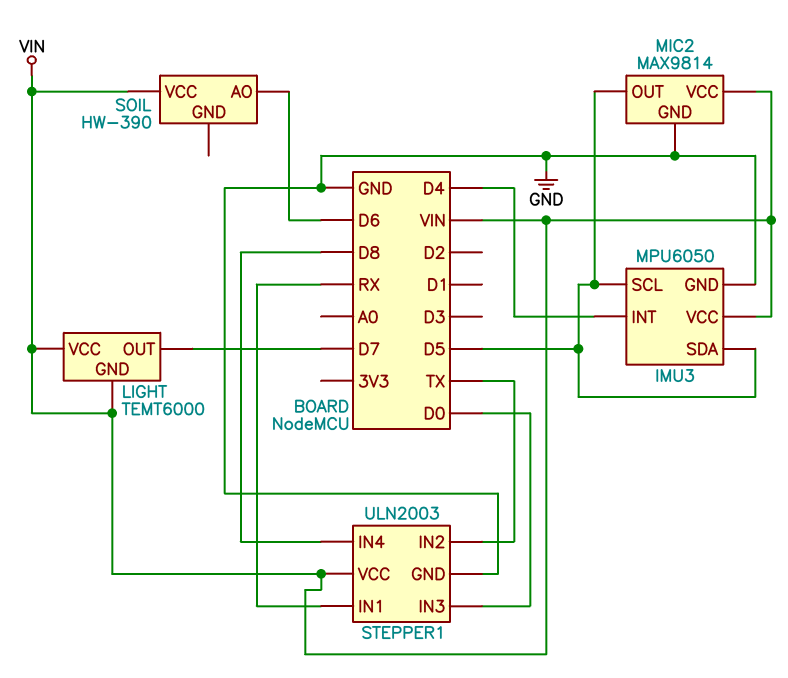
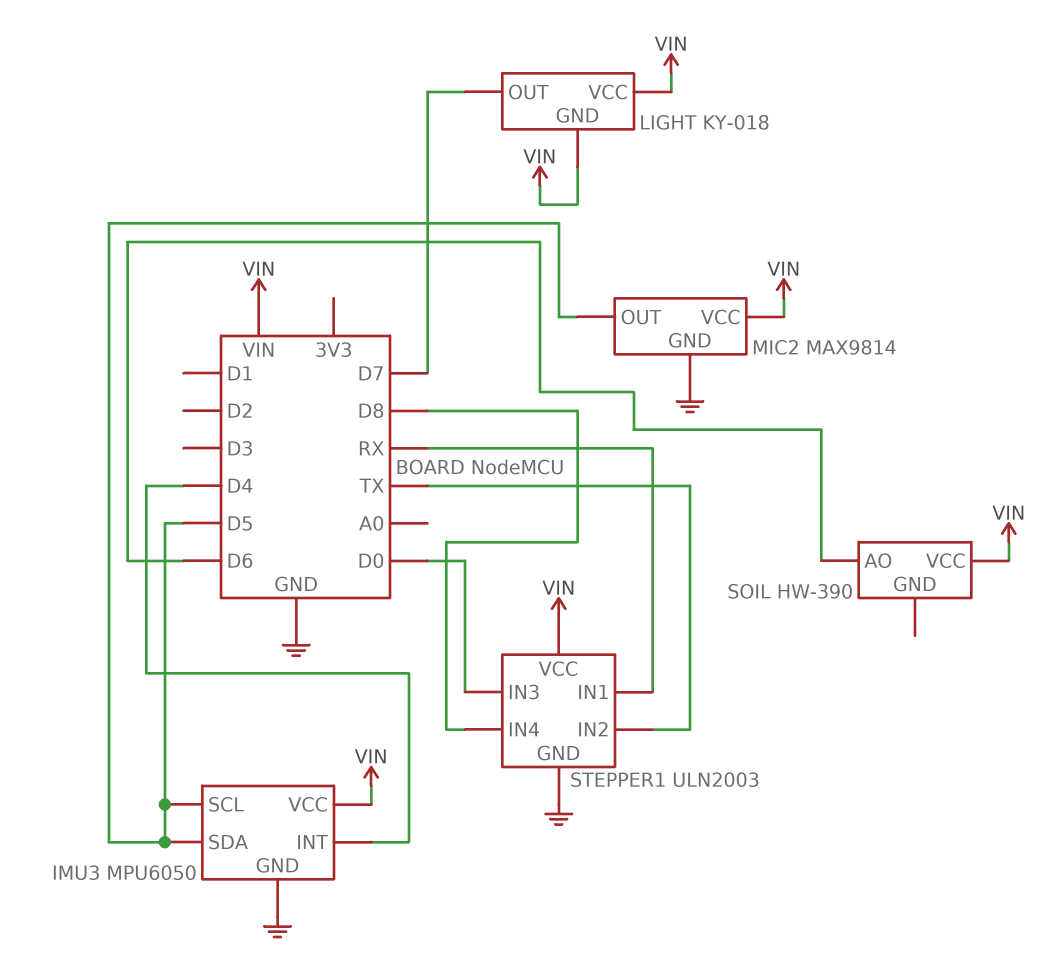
LIGHT: TEMT6000 -> KY-018

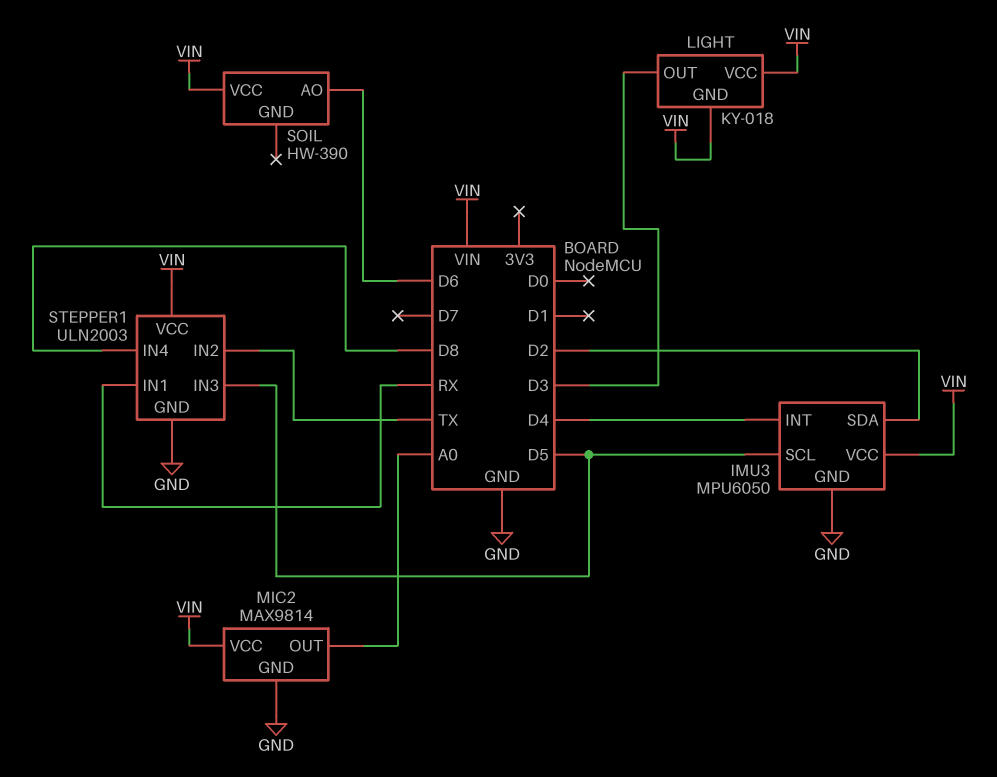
IMU3 pin SDA: D5 -> D2
LIGHT pin OUT: D7 -> D3
MIC2 pin OUT: D5 -> A0
STEPPER1 pin IN3: D0 -> D5

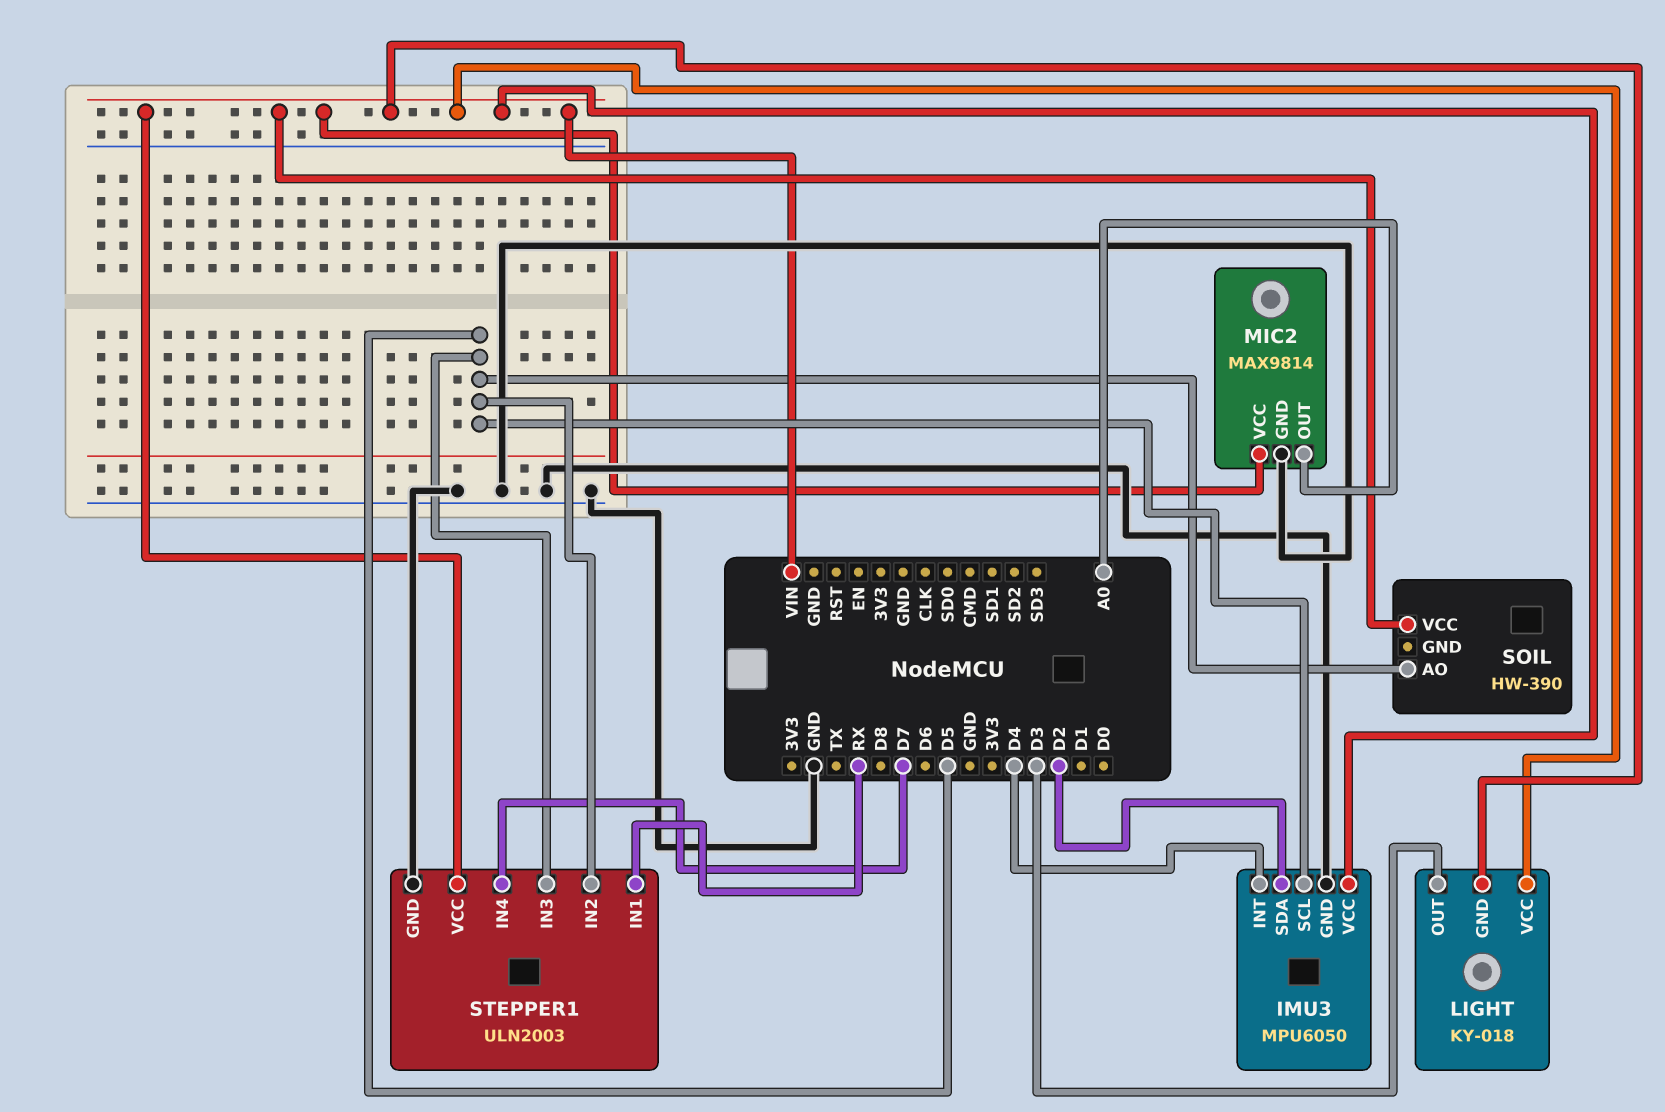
SOIL pin AO: D6 -> D5
STEPPER1 pin IN2: TX -> D5
STEPPER1 pin IN4: D8 -> D7

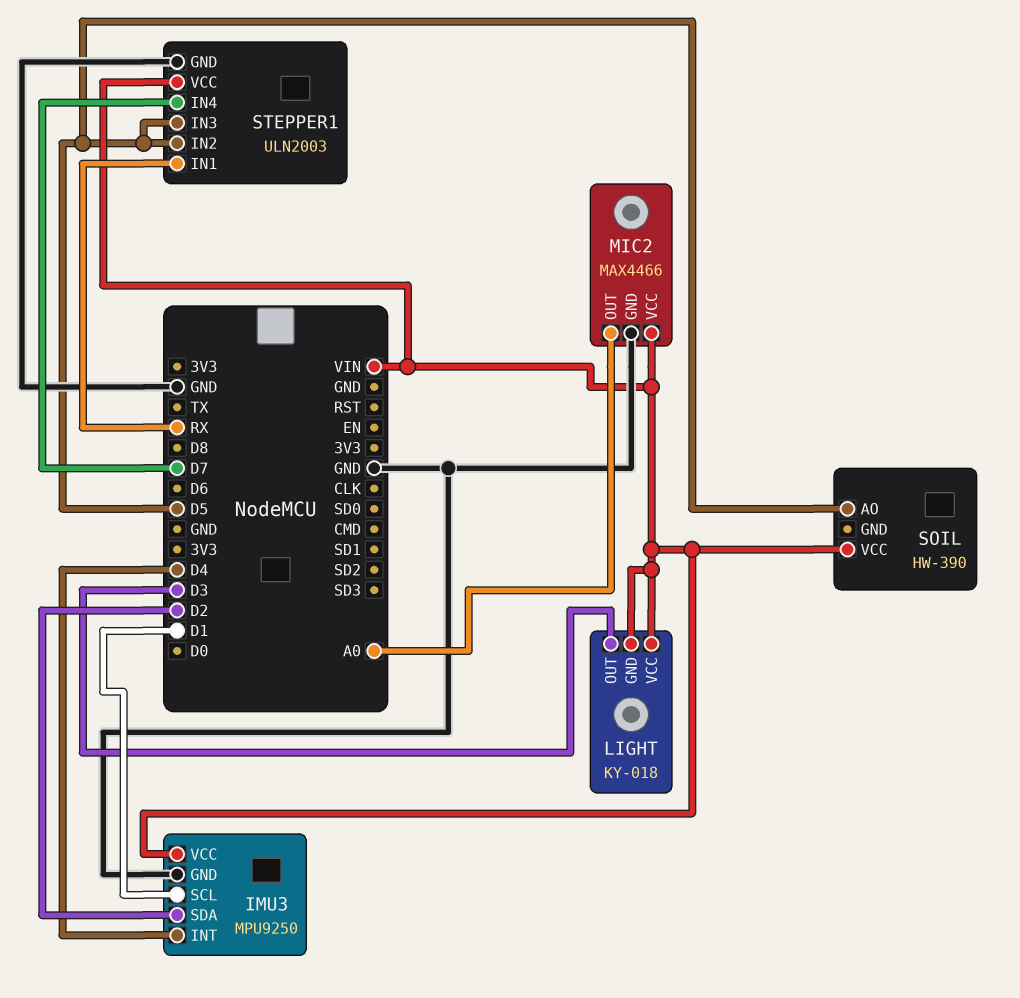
IMU3: MPU6050 -> MPU9250
IMU3 pin SCL: D5 -> D1
MIC2: MAX9814 -> MAX4466

